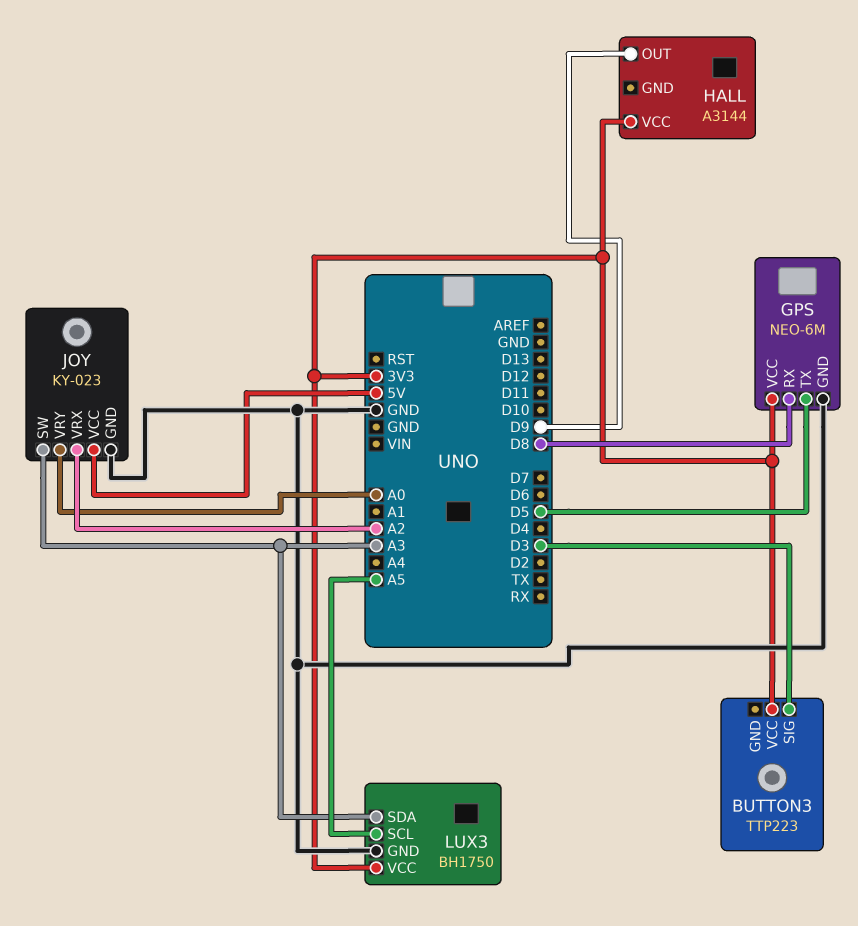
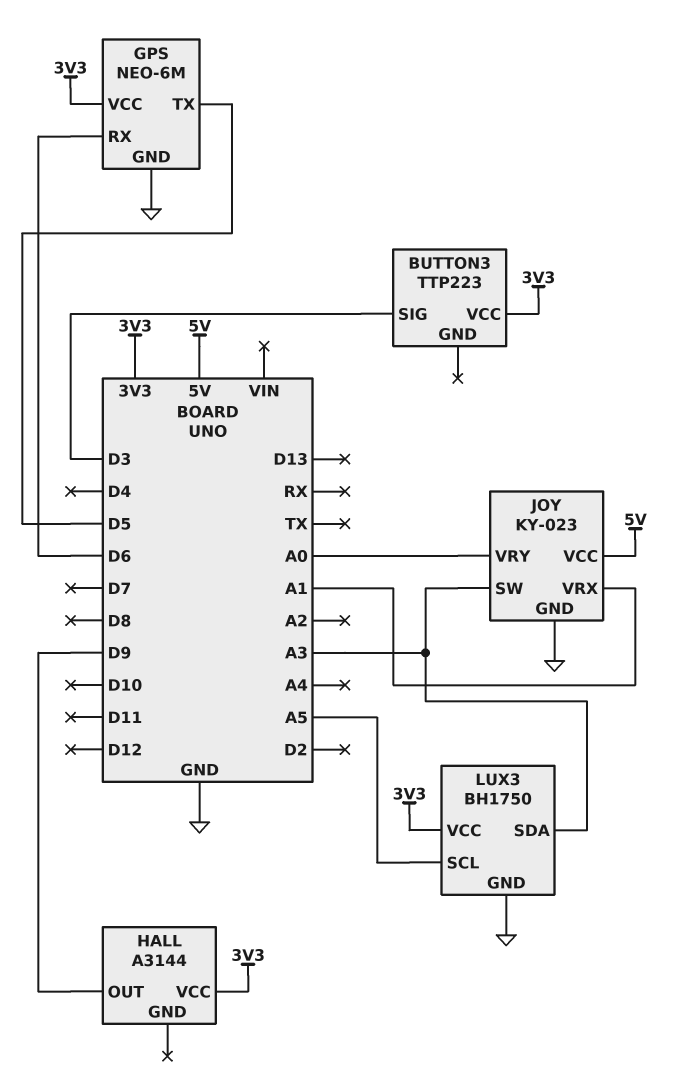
GPS pin RX: D8 -> D6
JOY pin VRX: A2 -> A1

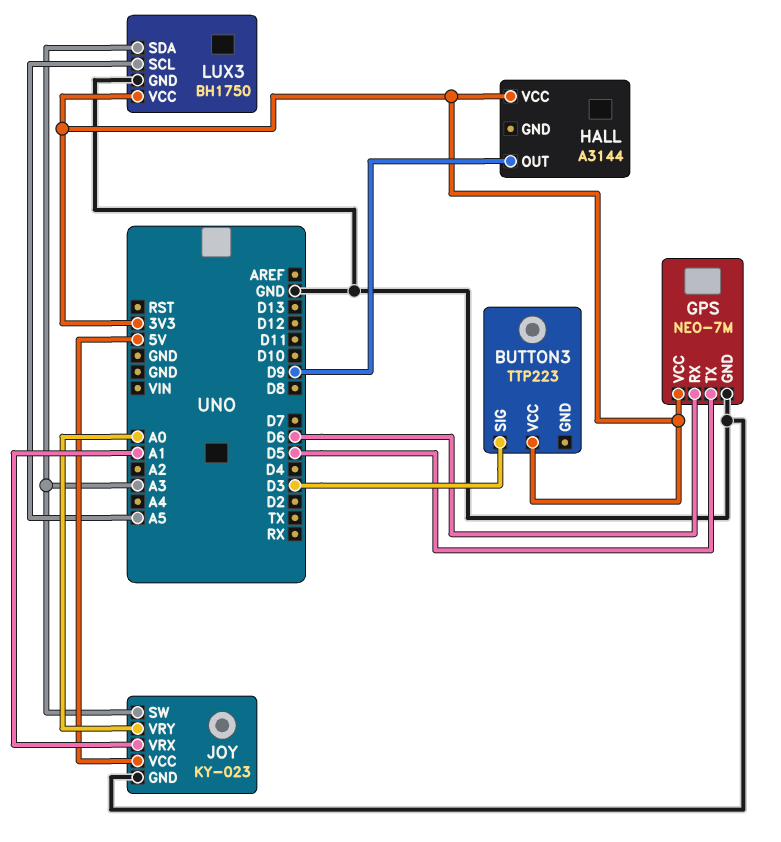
GPS: NEO-6M -> NEO-7M

